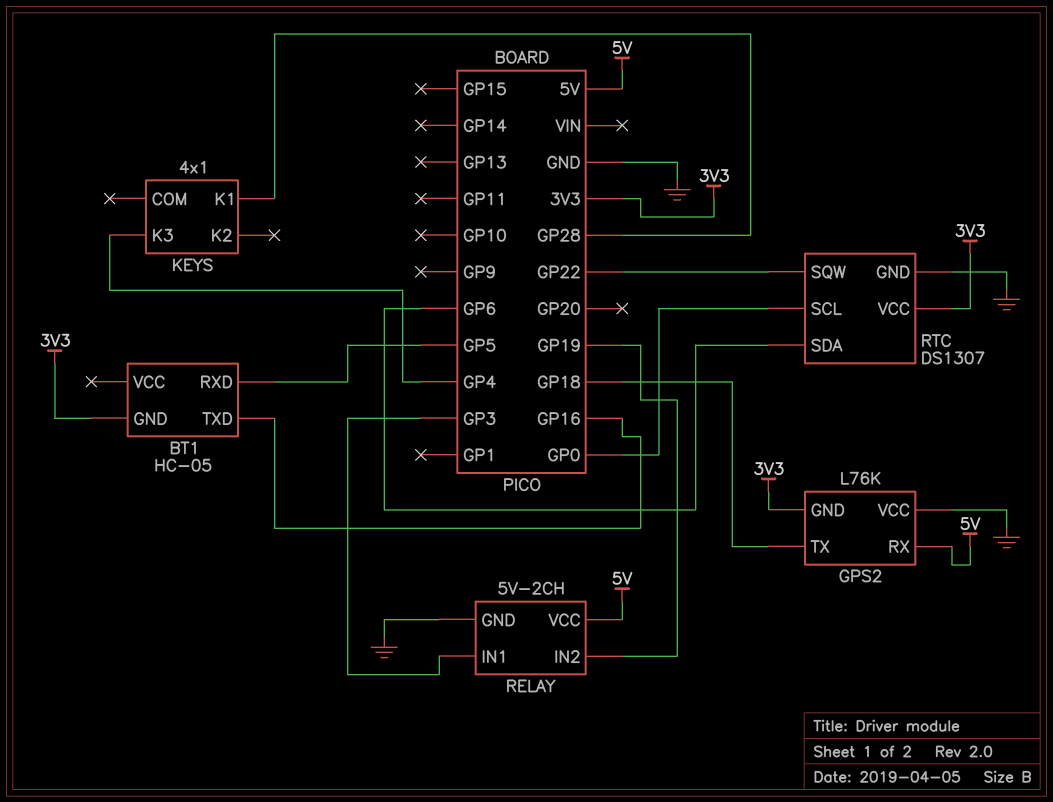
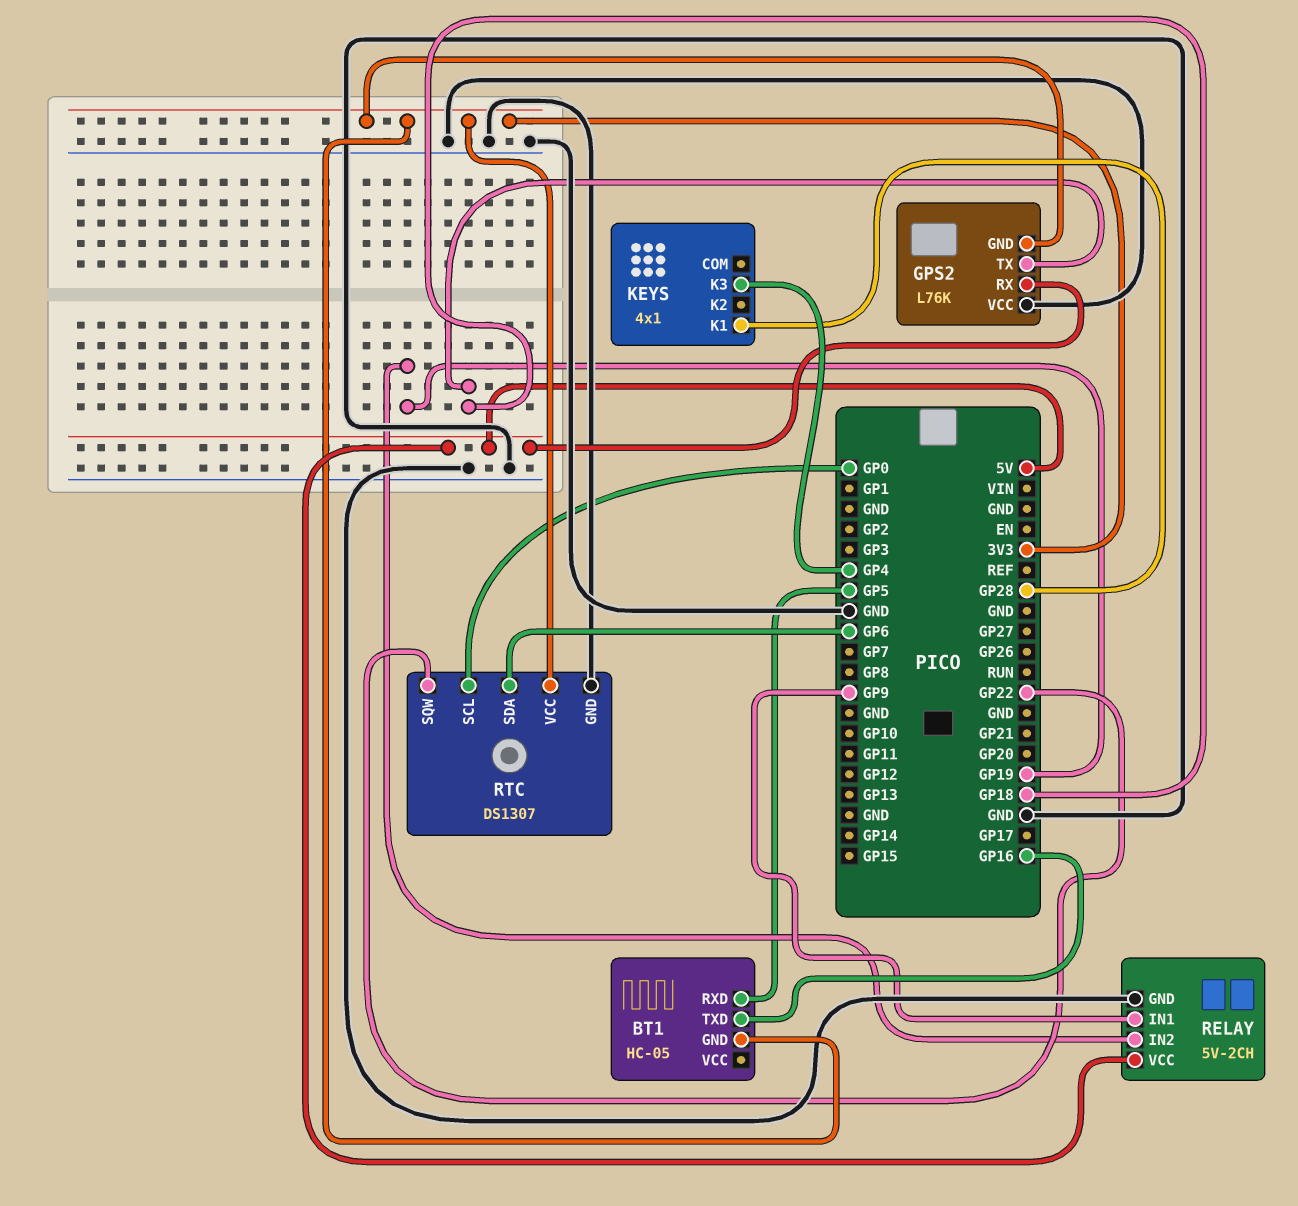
RELAY pin IN1: GP3 -> GP9

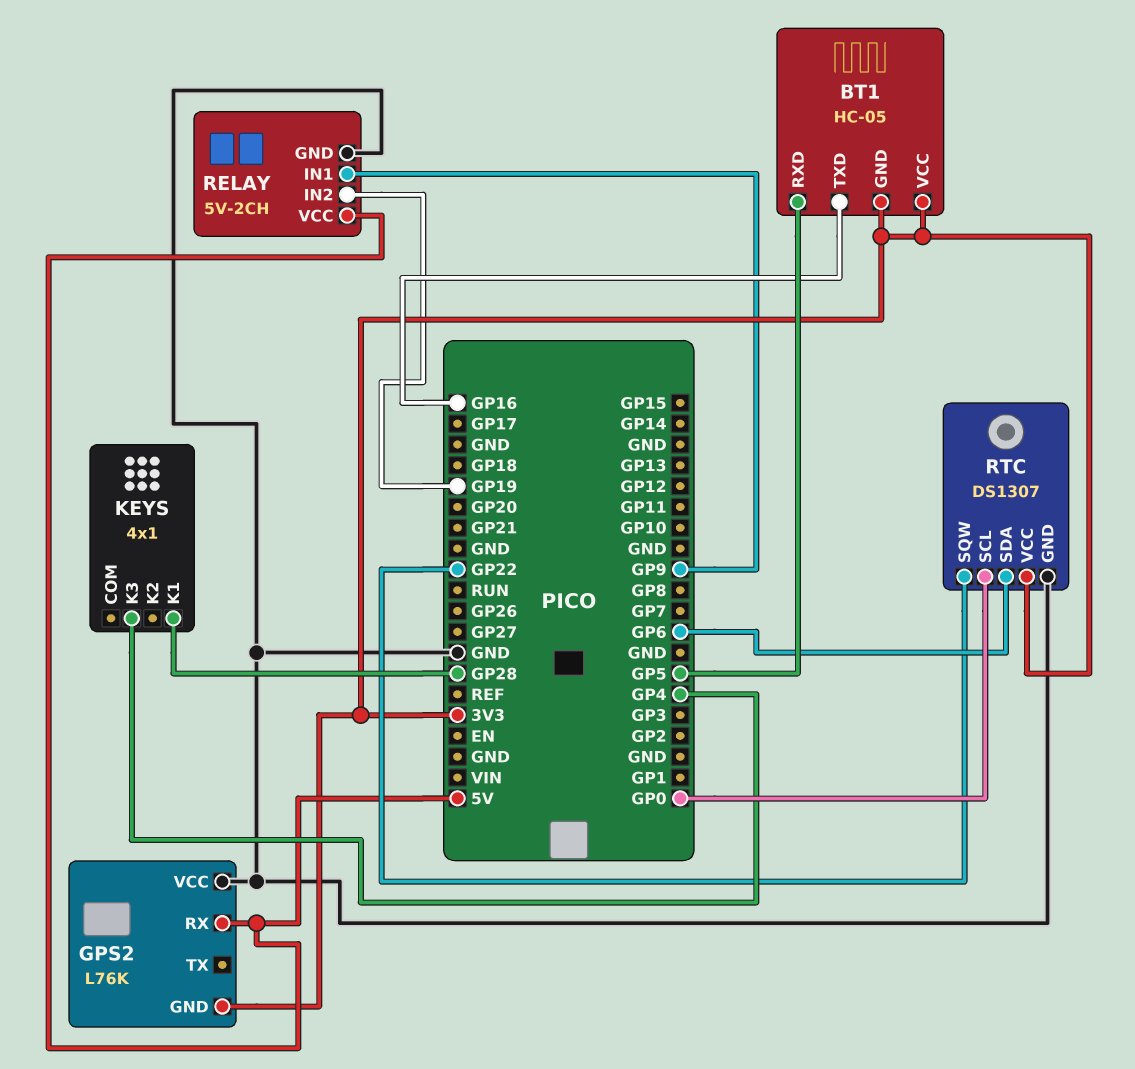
BT1 pin VCC: none -> 3V3
GPS2 pin TX: GP18 -> none

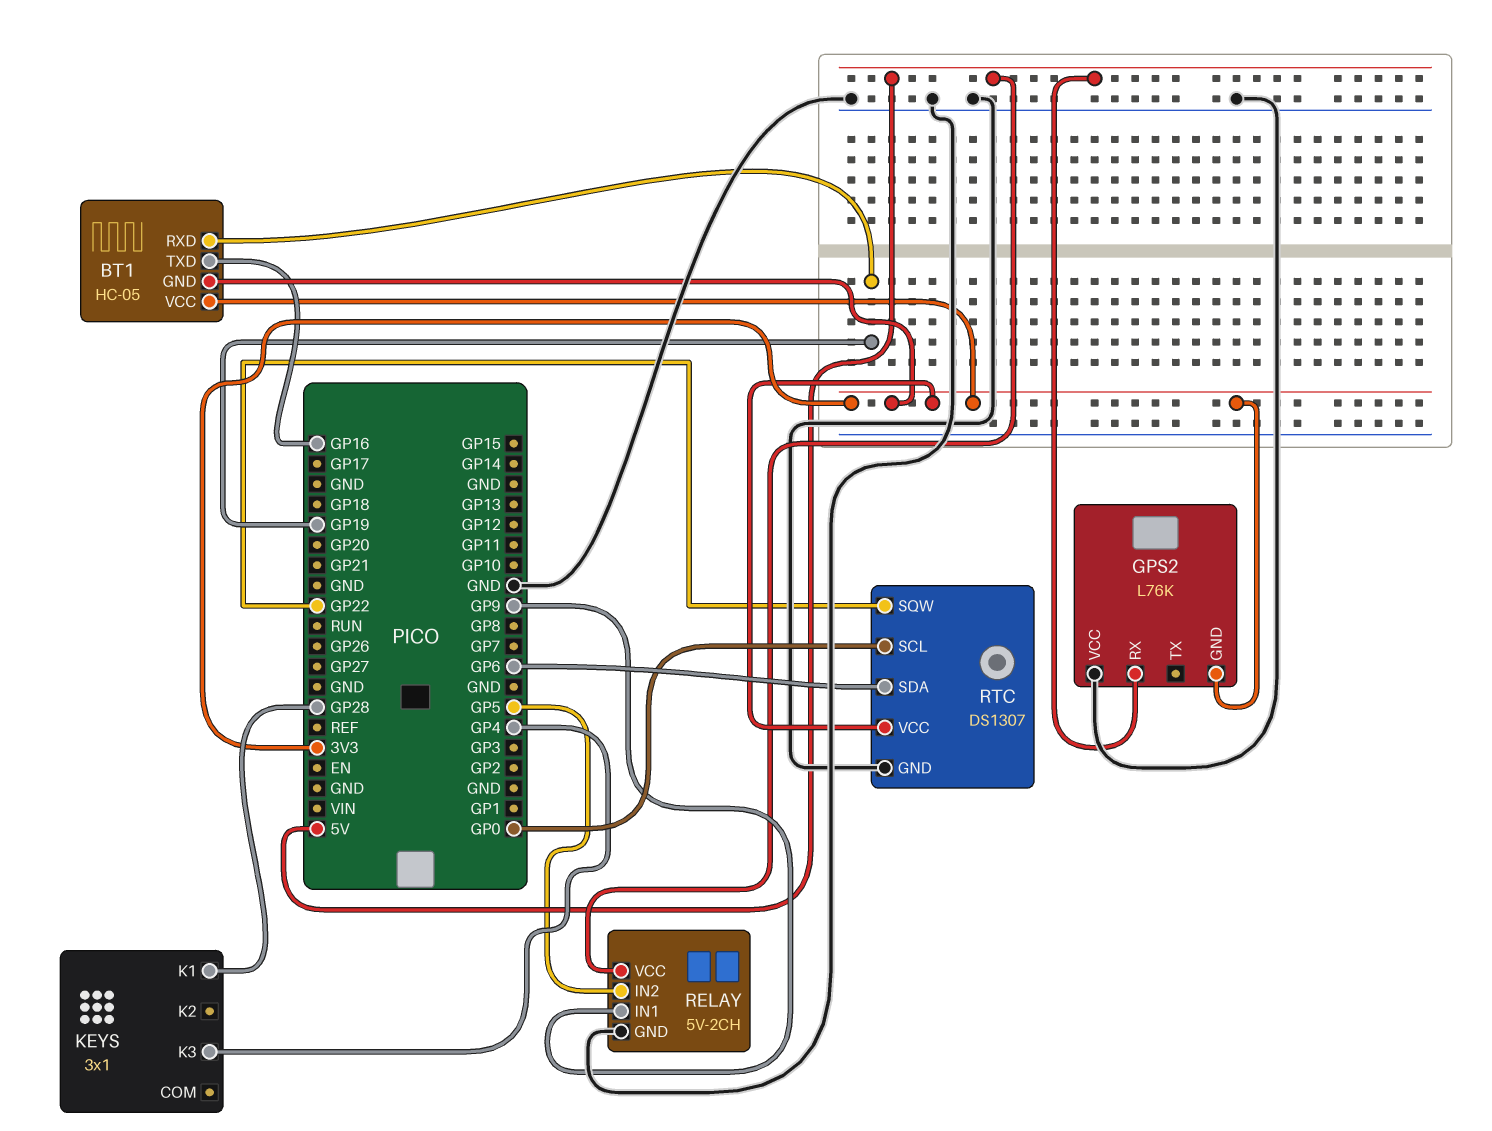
BT1 pin RXD: GP5 -> GP19
KEYS: 4x1 -> 3x1
RELAY pin IN2: GP19 -> GP5

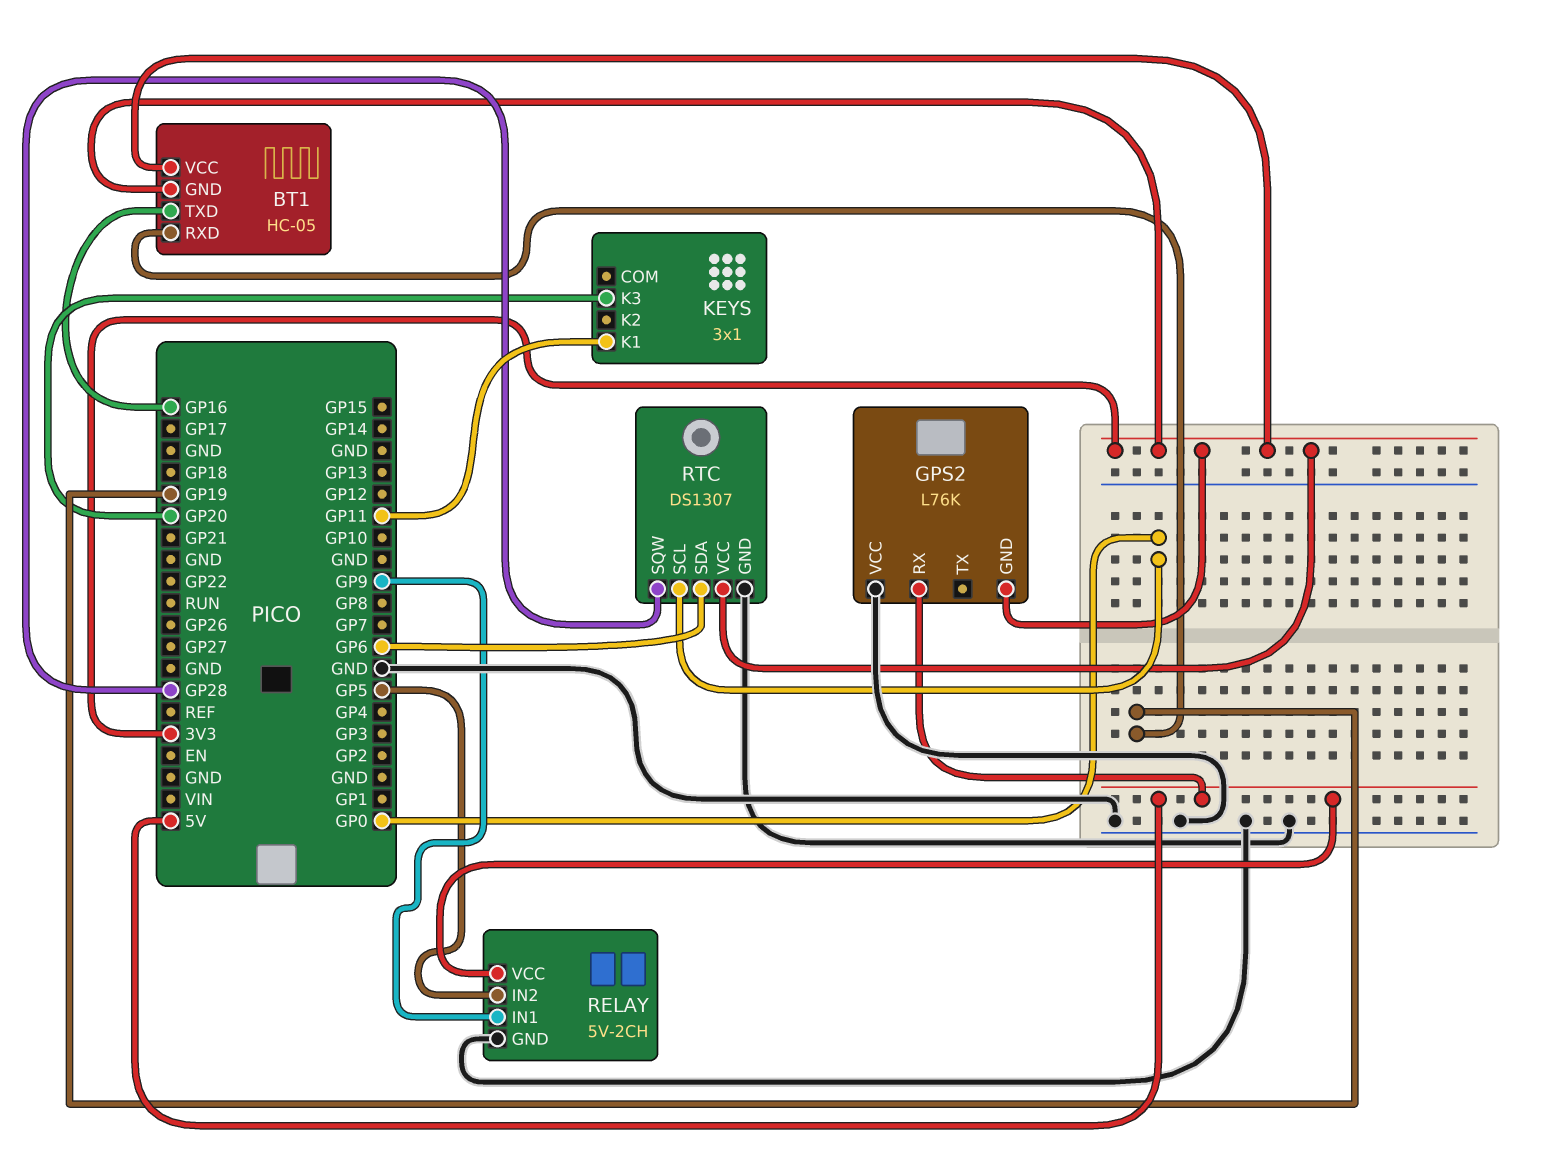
KEYS pin K1: GP28 -> GP11
KEYS pin K3: GP4 -> GP20
RTC pin SQW: GP22 -> GP28

